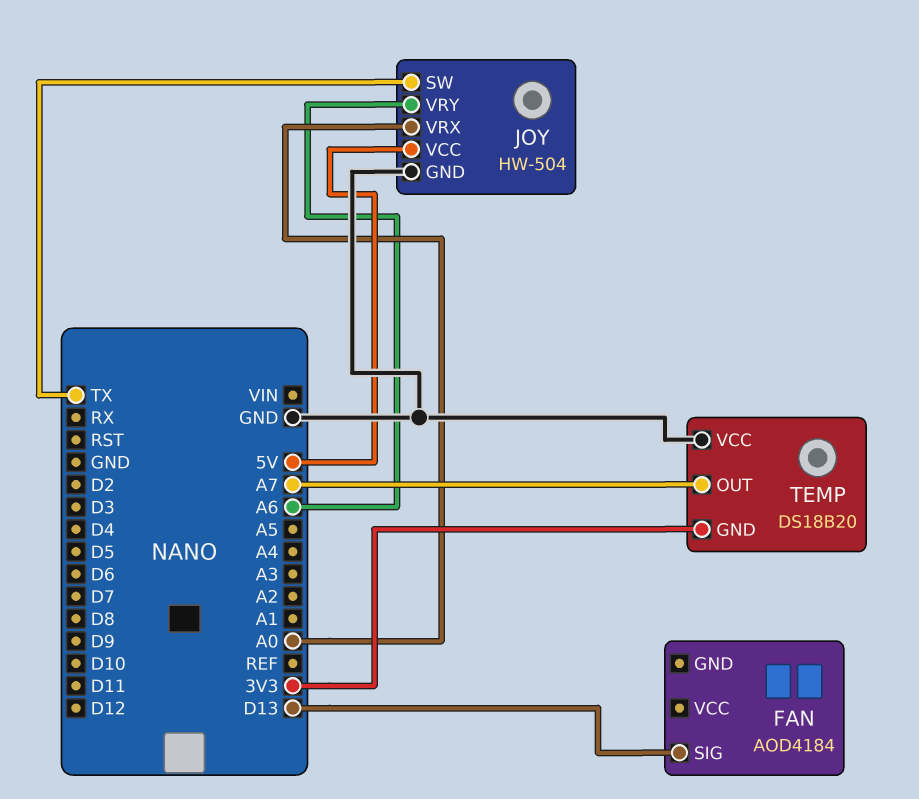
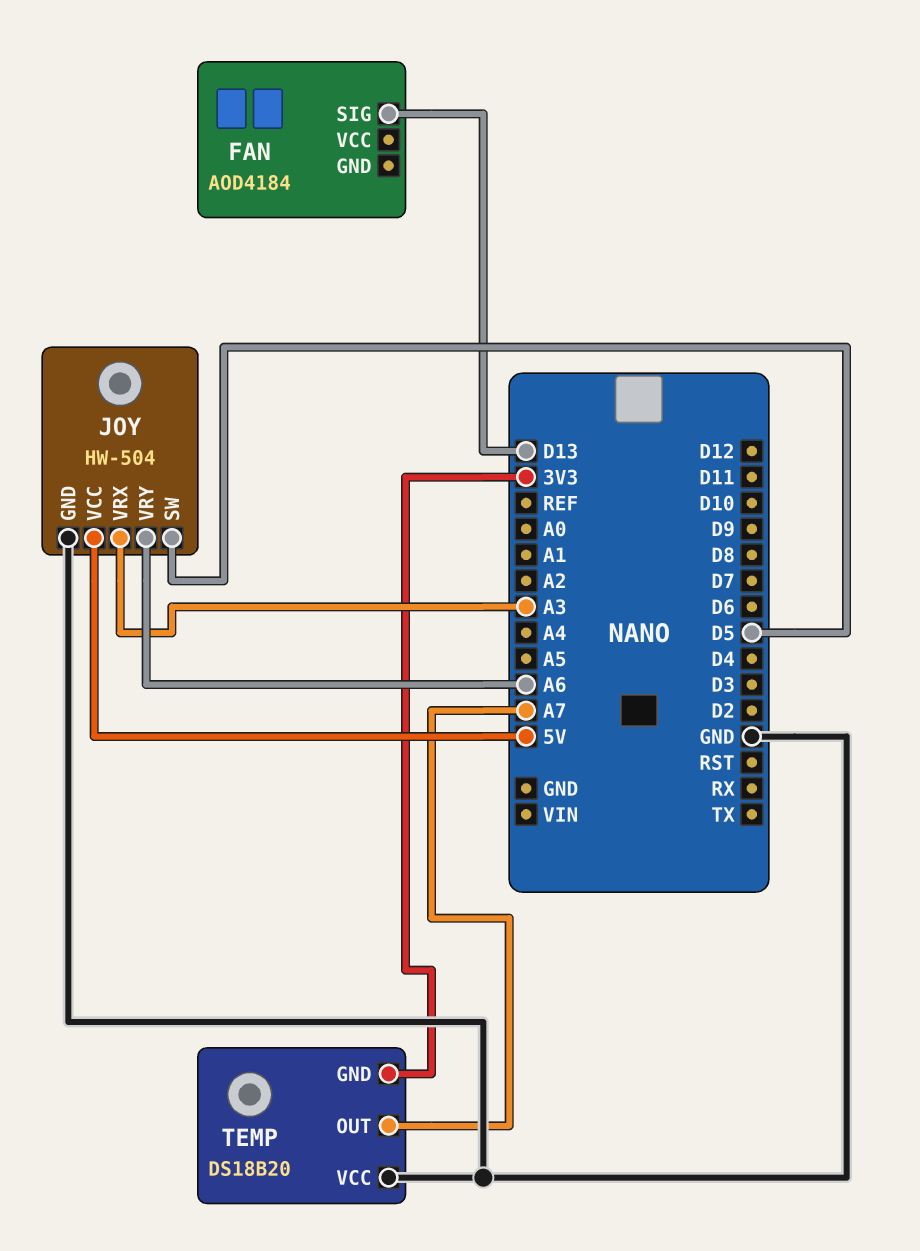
JOY pin SW: TX -> D5
JOY pin VRX: A0 -> A3

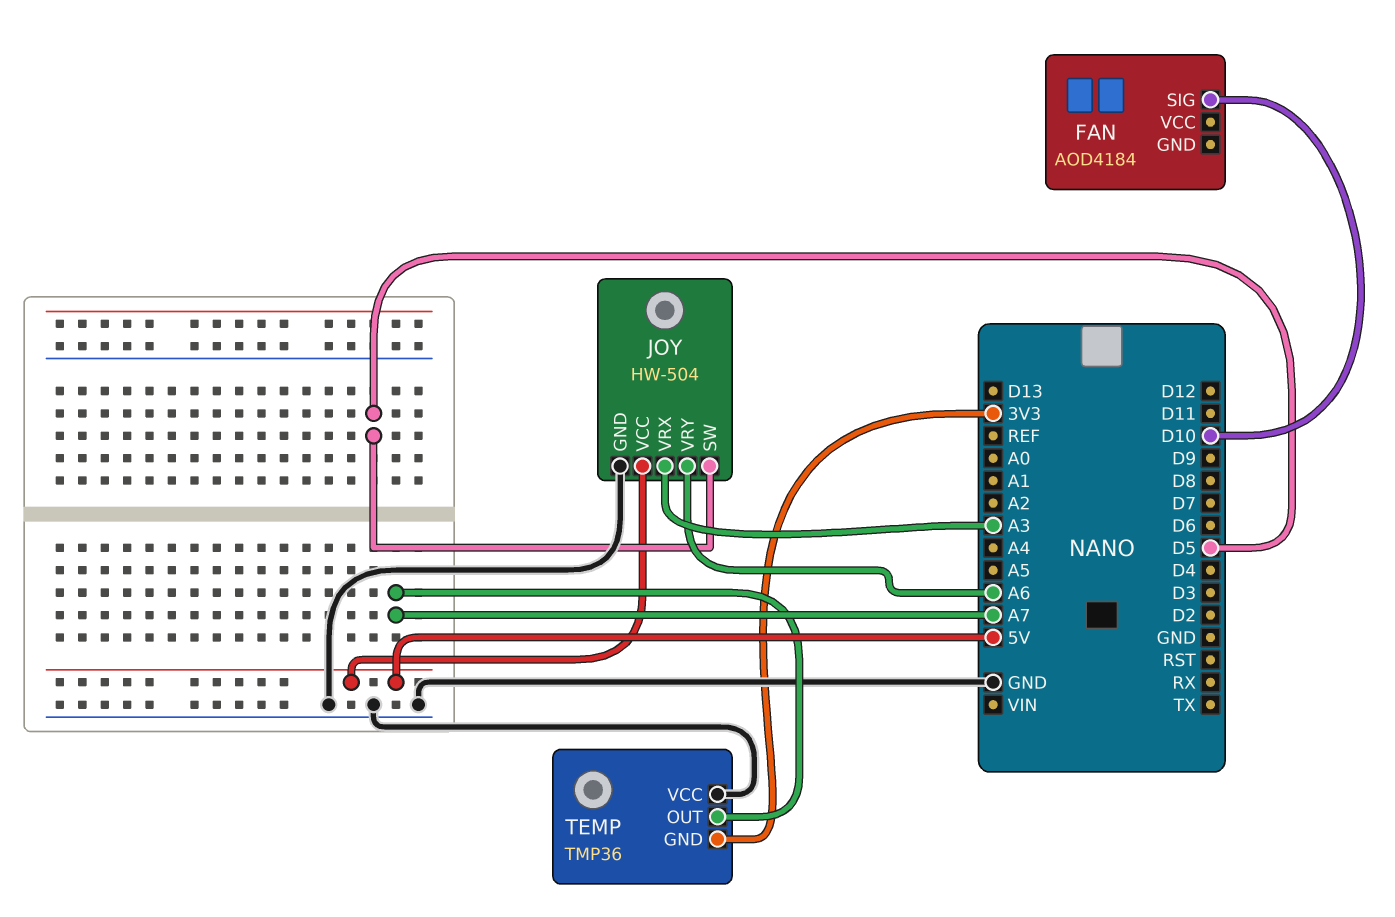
FAN pin SIG: D13 -> D10
TEMP: DS18B20 -> TMP36

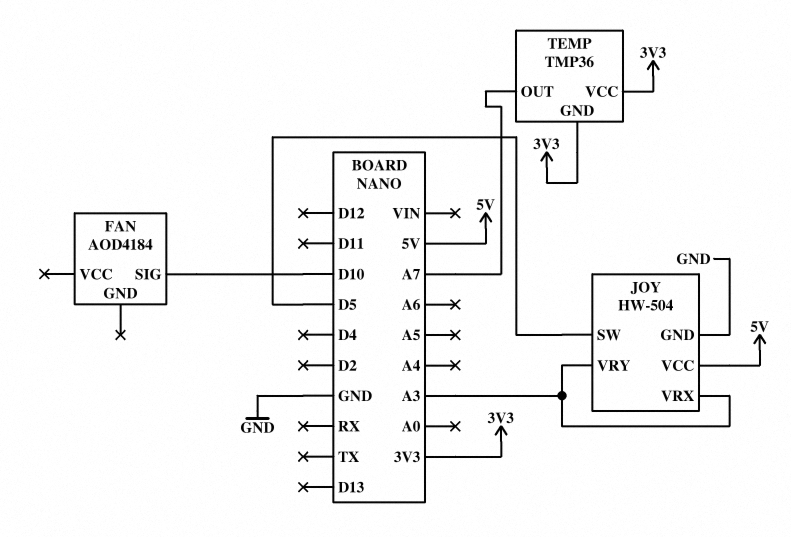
JOY pin VRY: A6 -> A3
TEMP pin VCC: GND -> 3V3

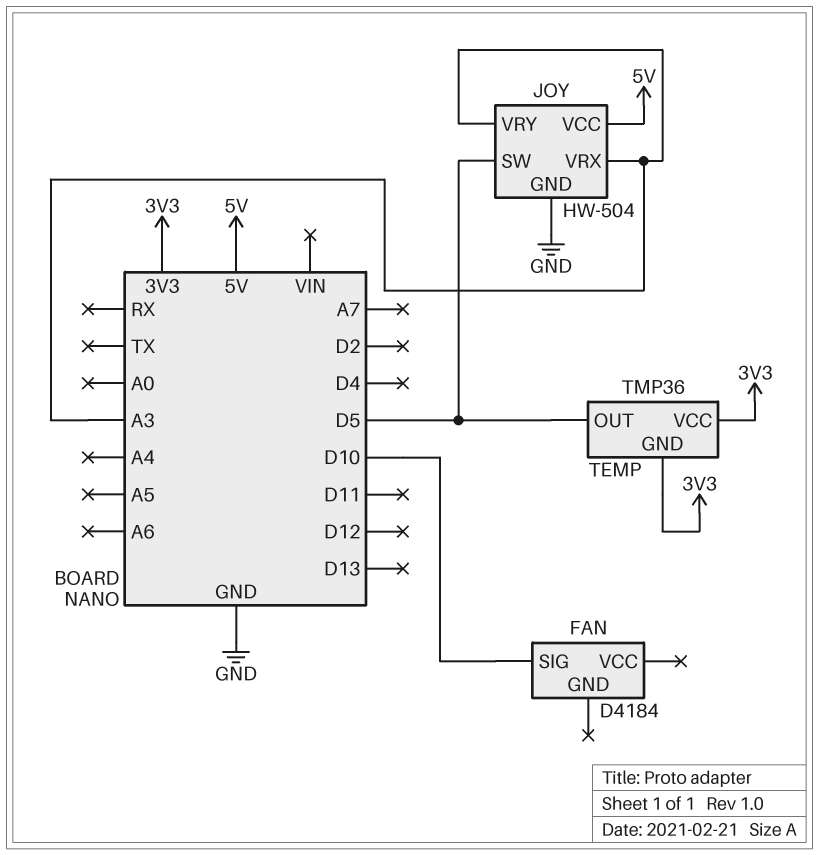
FAN: AOD4184 -> D4184
TEMP pin OUT: A7 -> D5

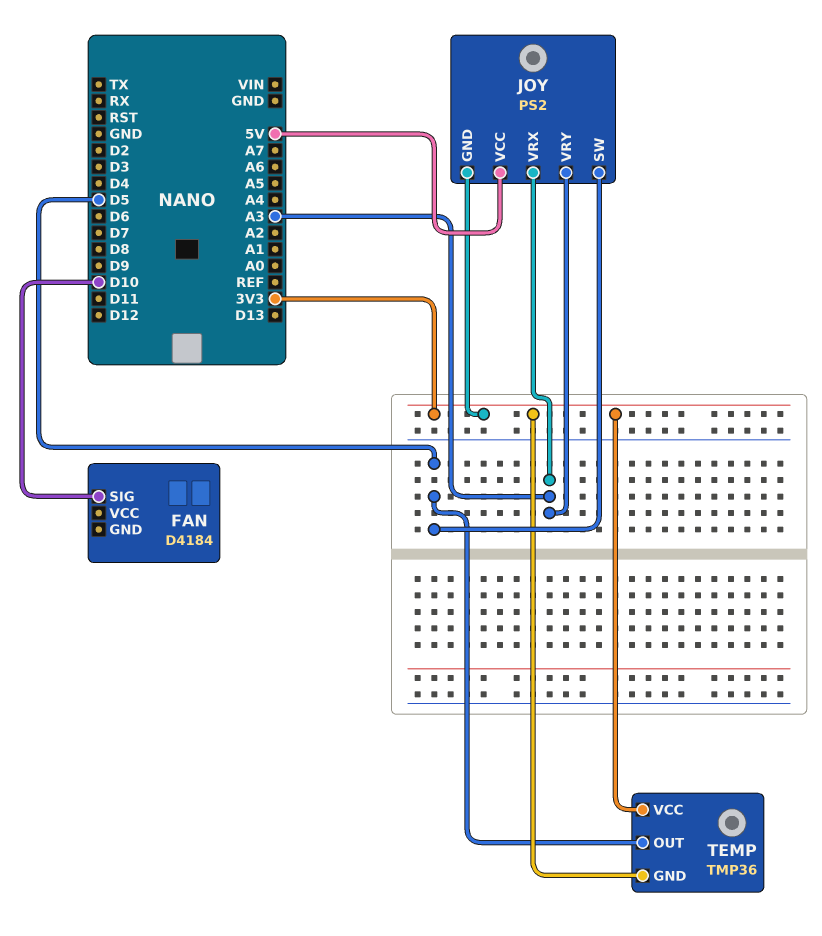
JOY: HW-504 -> PS2
JOY pin GND: GND -> 3V3

